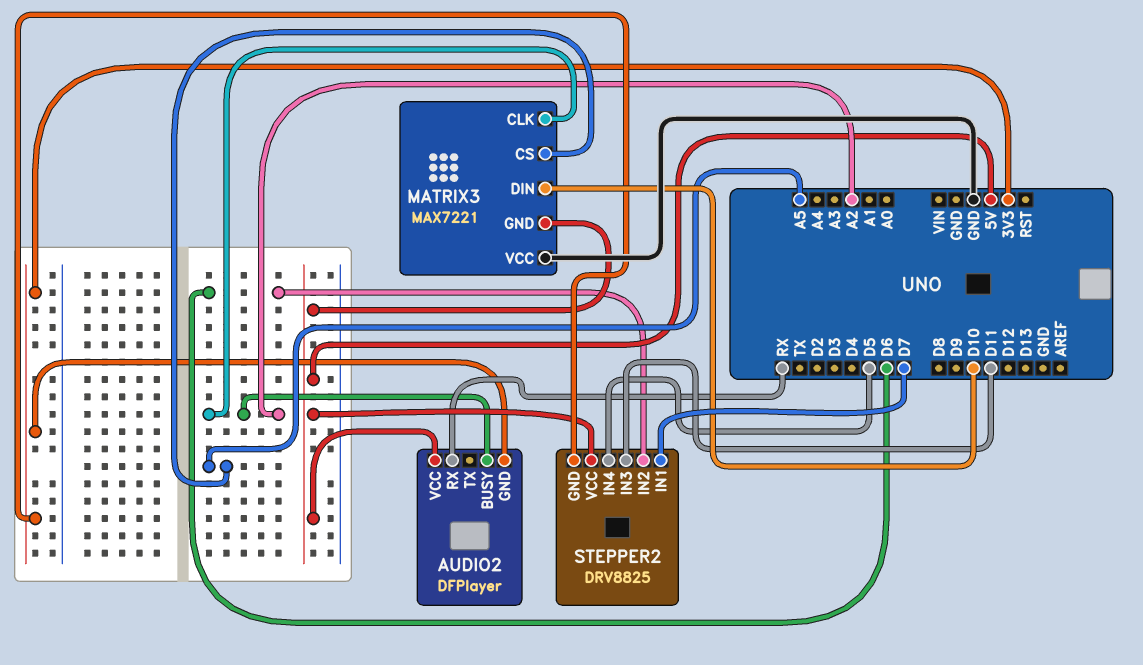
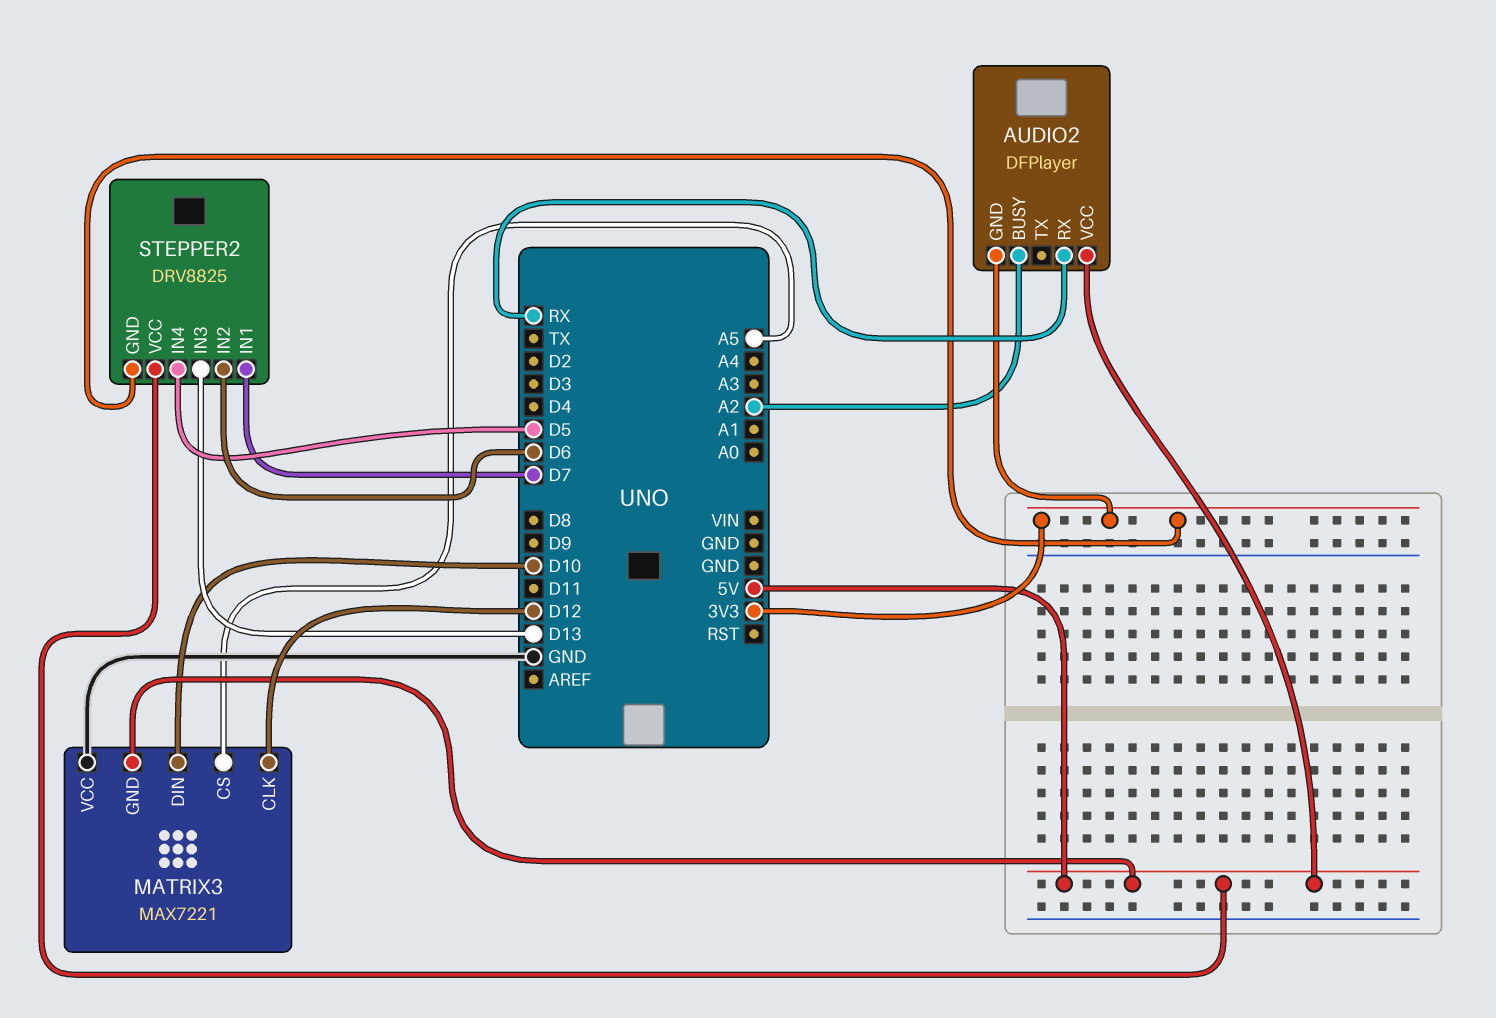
MATRIX3 pin CLK: A2 -> D12
STEPPER2 pin IN3: D11 -> D13

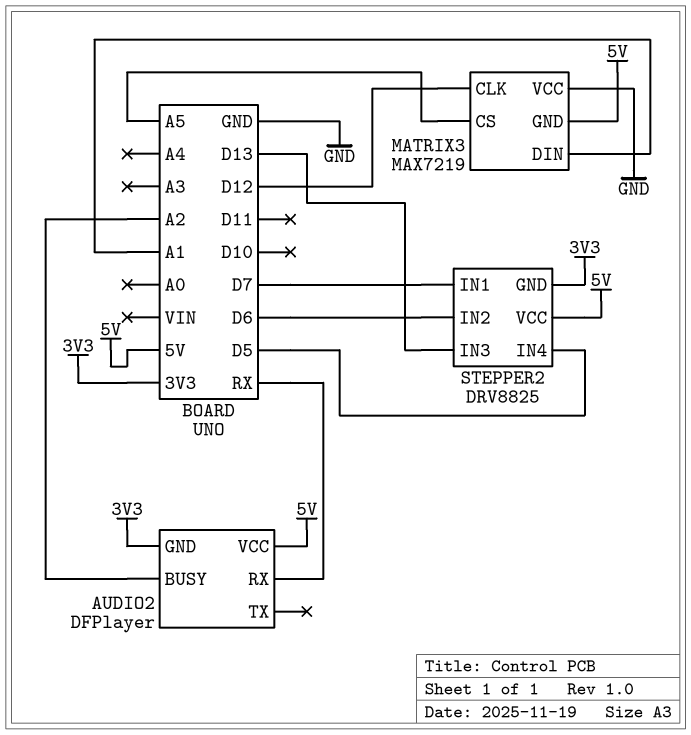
MATRIX3: MAX7221 -> MAX7219
MATRIX3 pin DIN: D10 -> A1

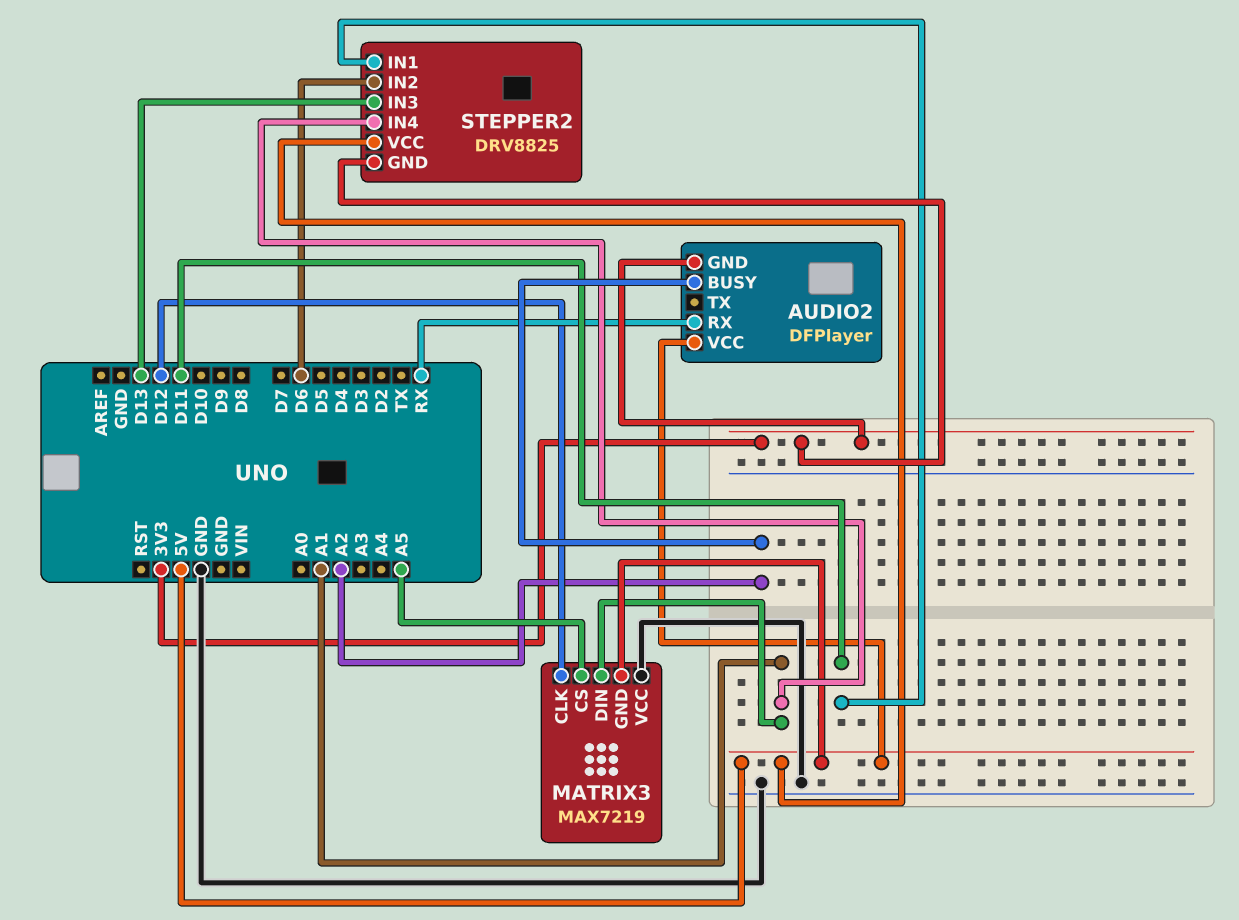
STEPPER2 pin IN1: D7 -> D11
STEPPER2 pin IN4: D5 -> A1

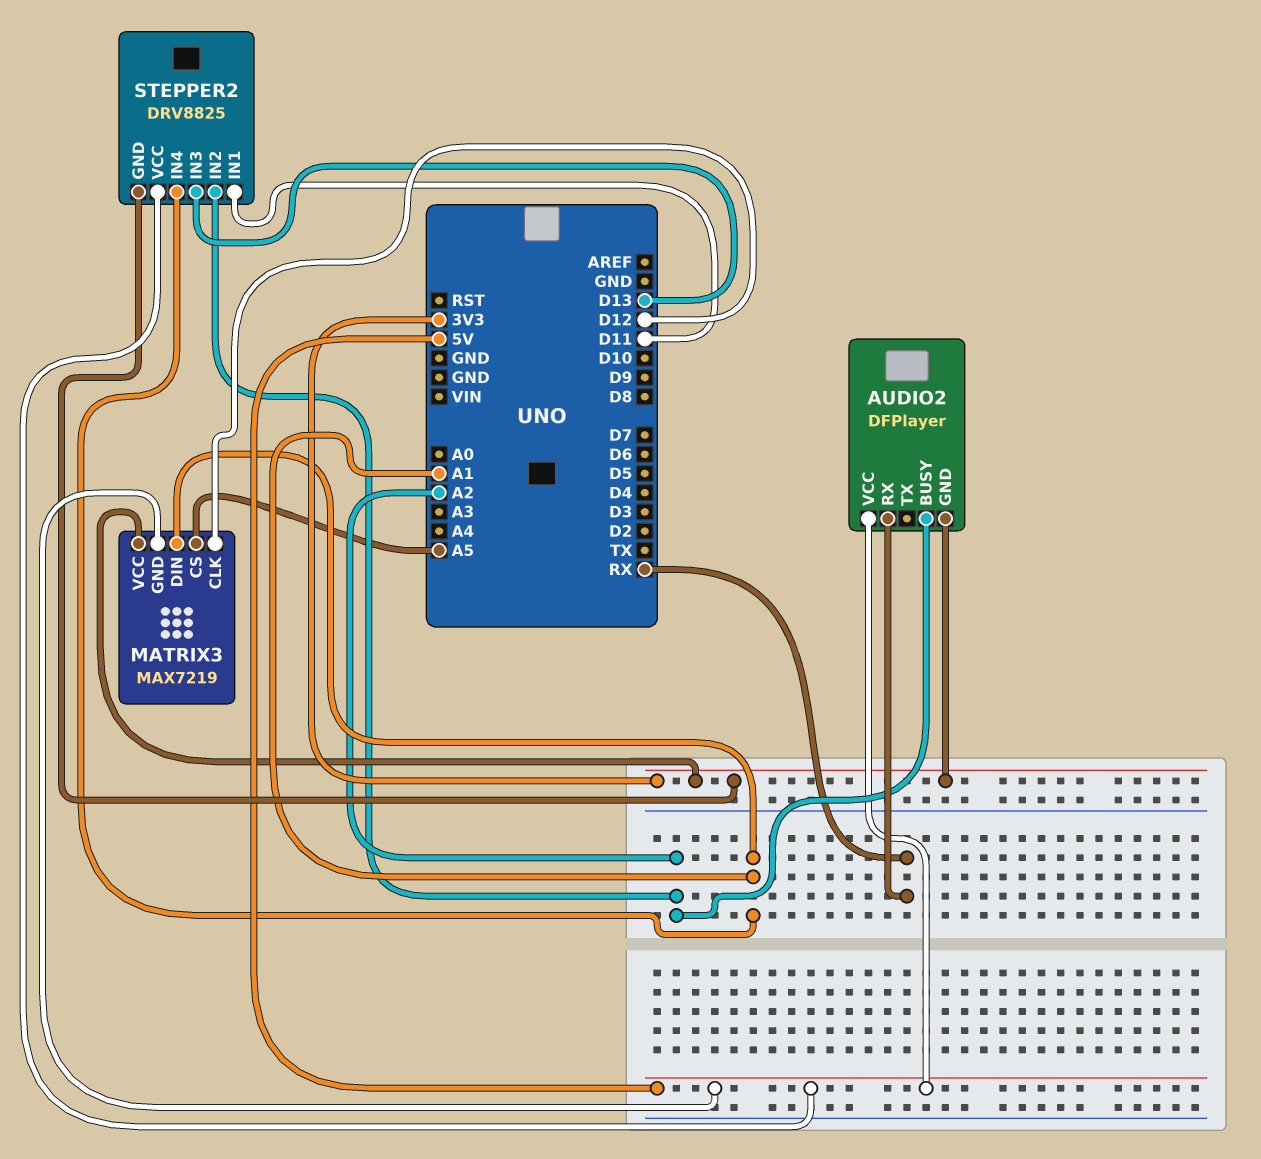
MATRIX3 pin VCC: GND -> 3V3
STEPPER2 pin IN2: D6 -> A2

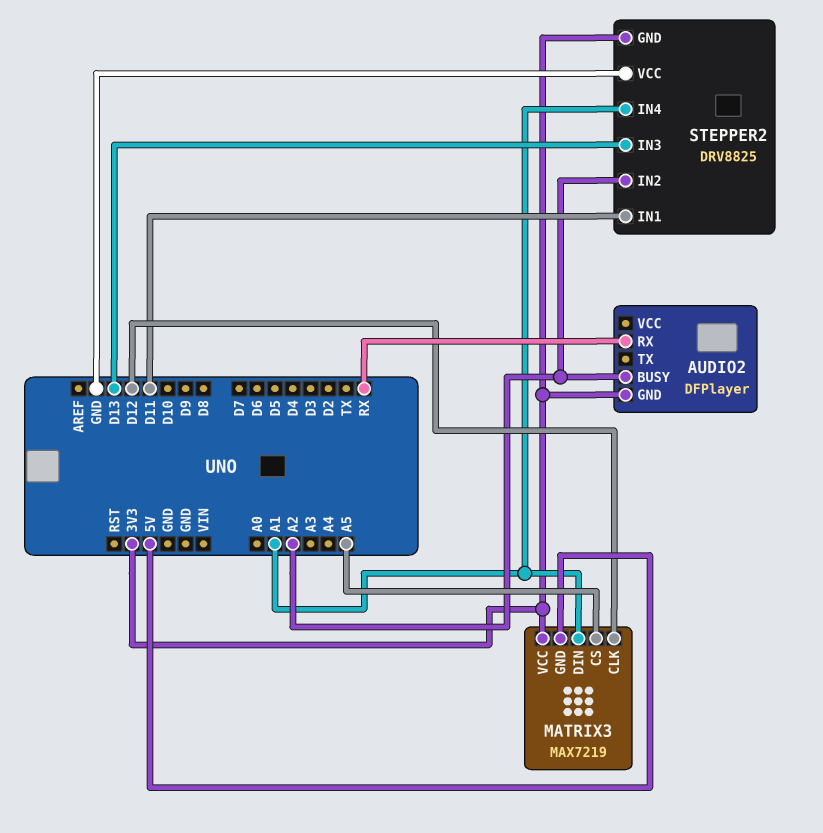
AUDIO2 pin VCC: 5V -> none
STEPPER2 pin VCC: 5V -> GND

